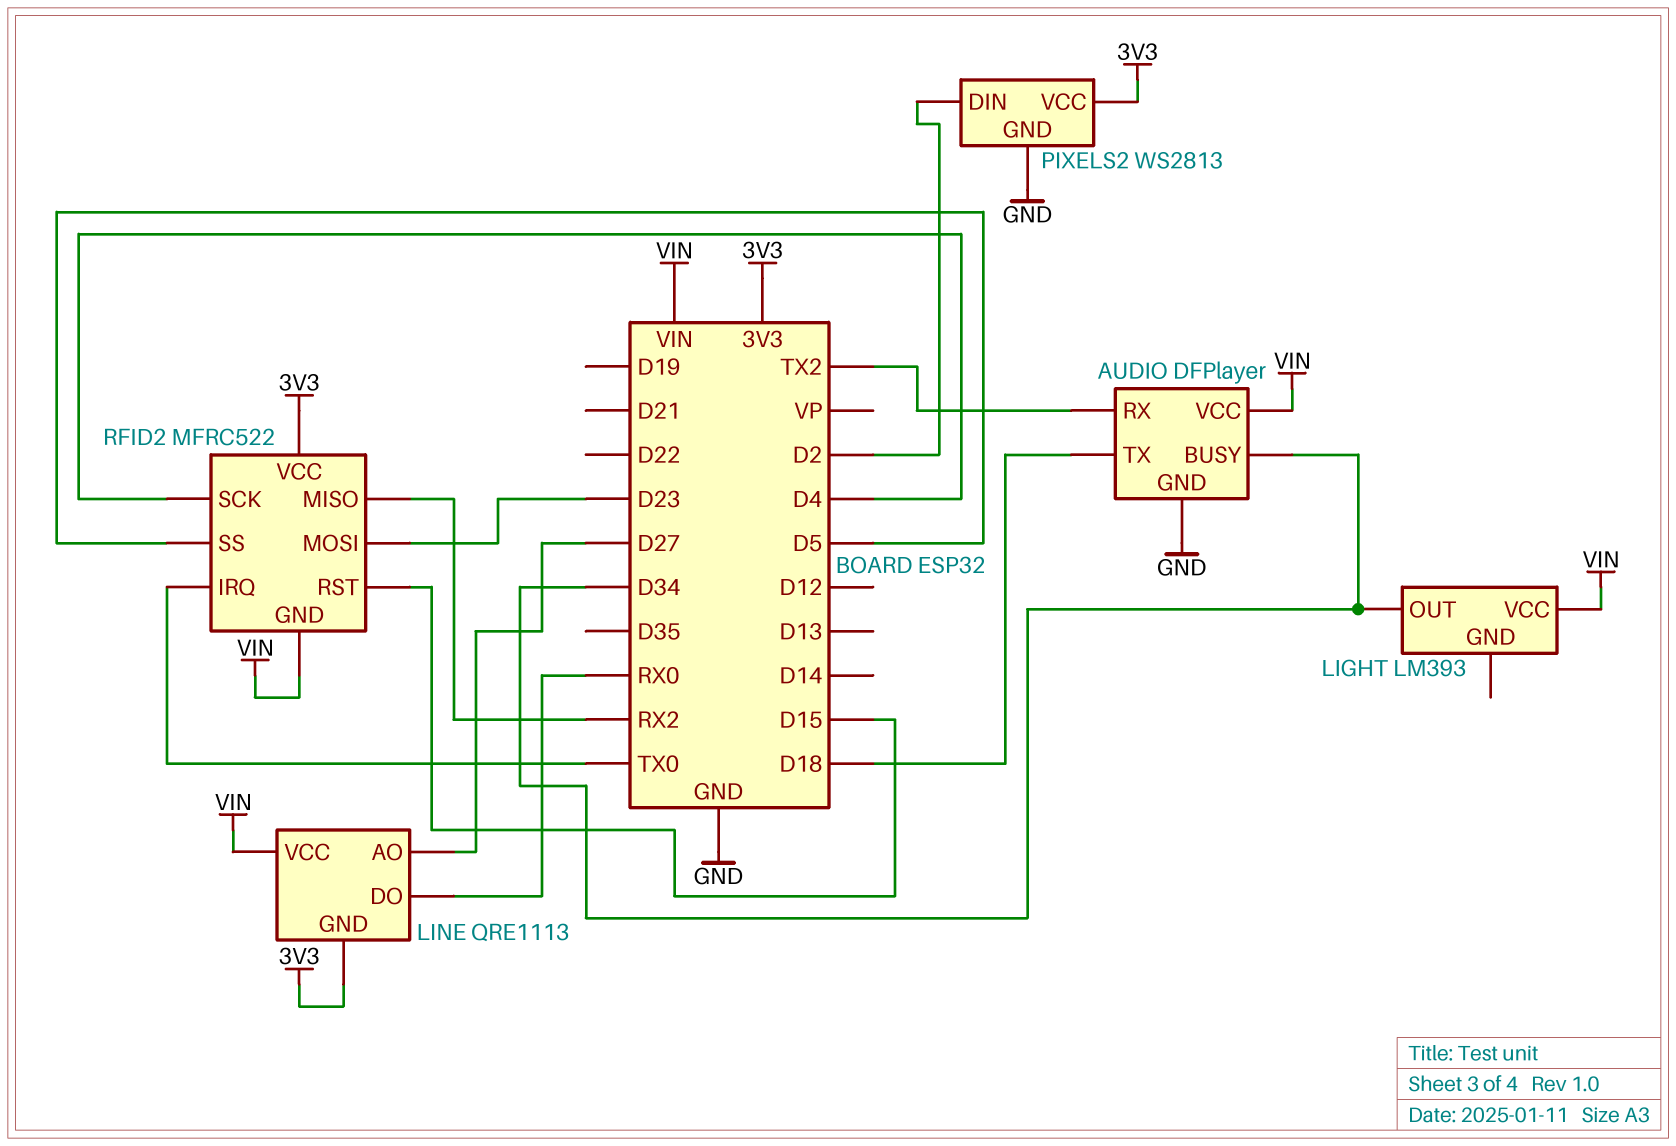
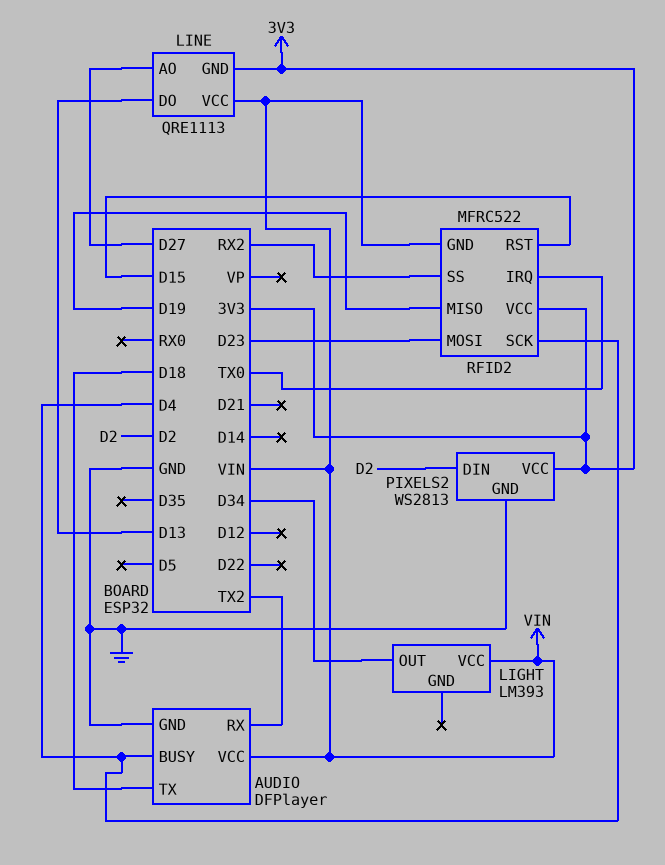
AUDIO pin BUSY: D34 -> D4
LINE pin DO: RX0 -> D13
RFID2 pin MISO: RX2 -> D19
RFID2 pin SS: D5 -> RX2

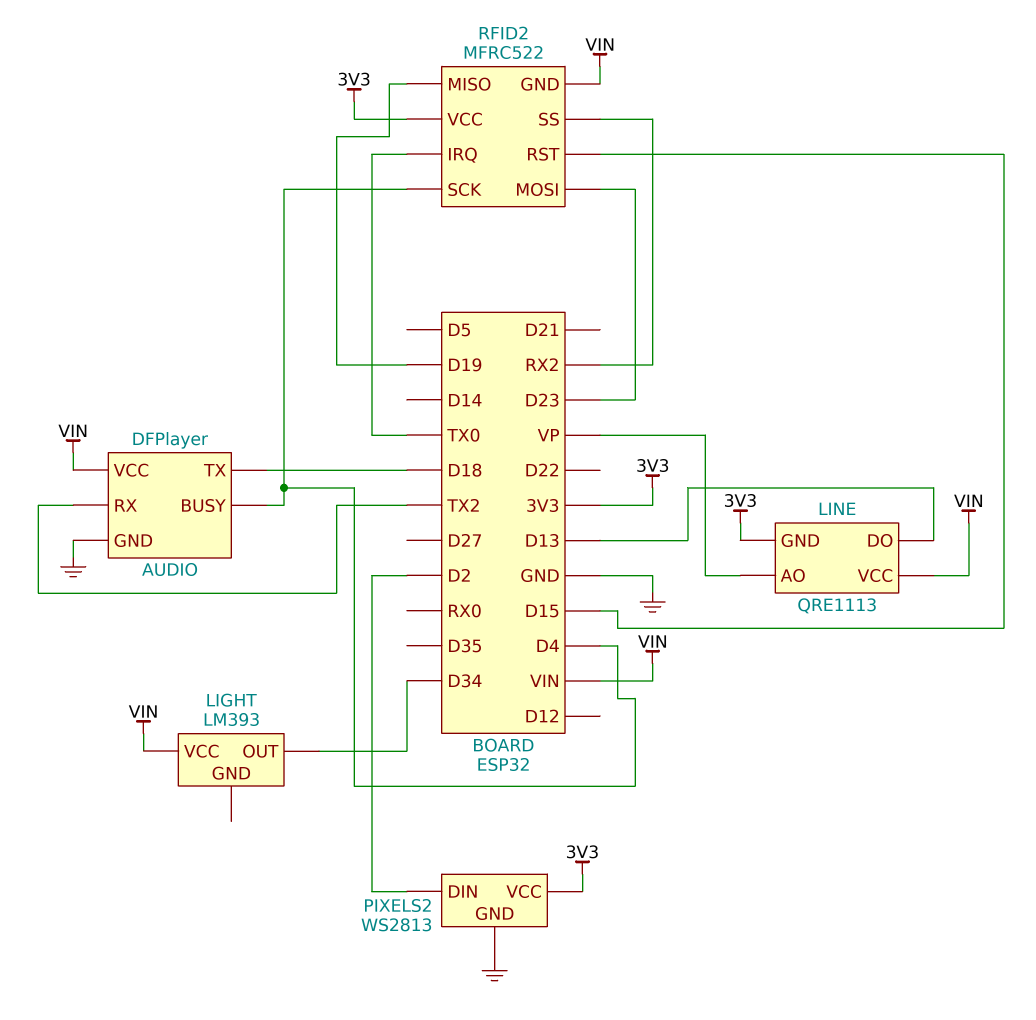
LINE pin AO: D27 -> VP

